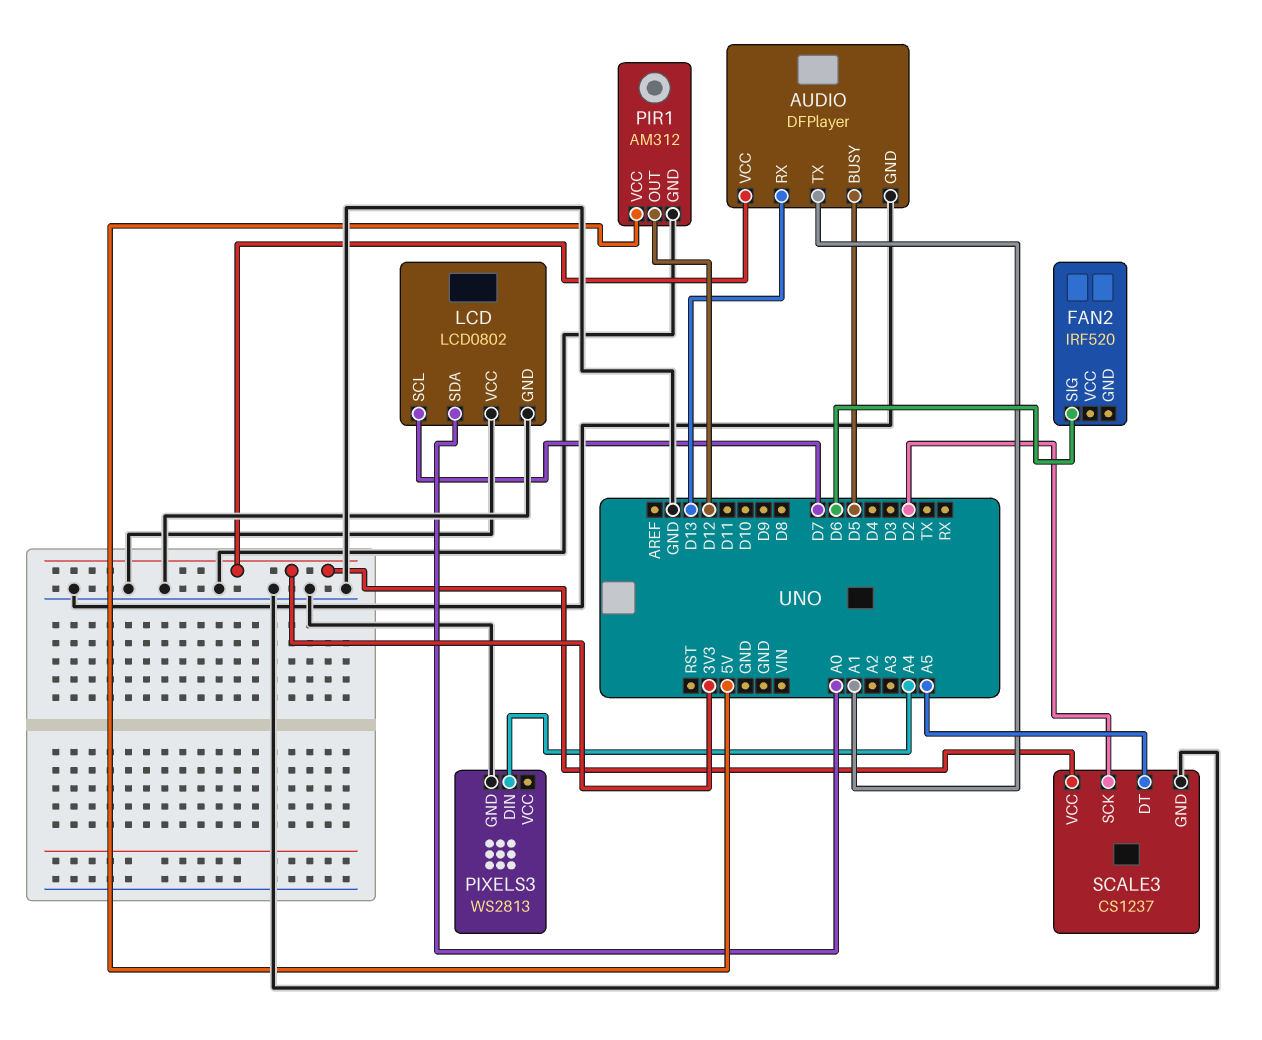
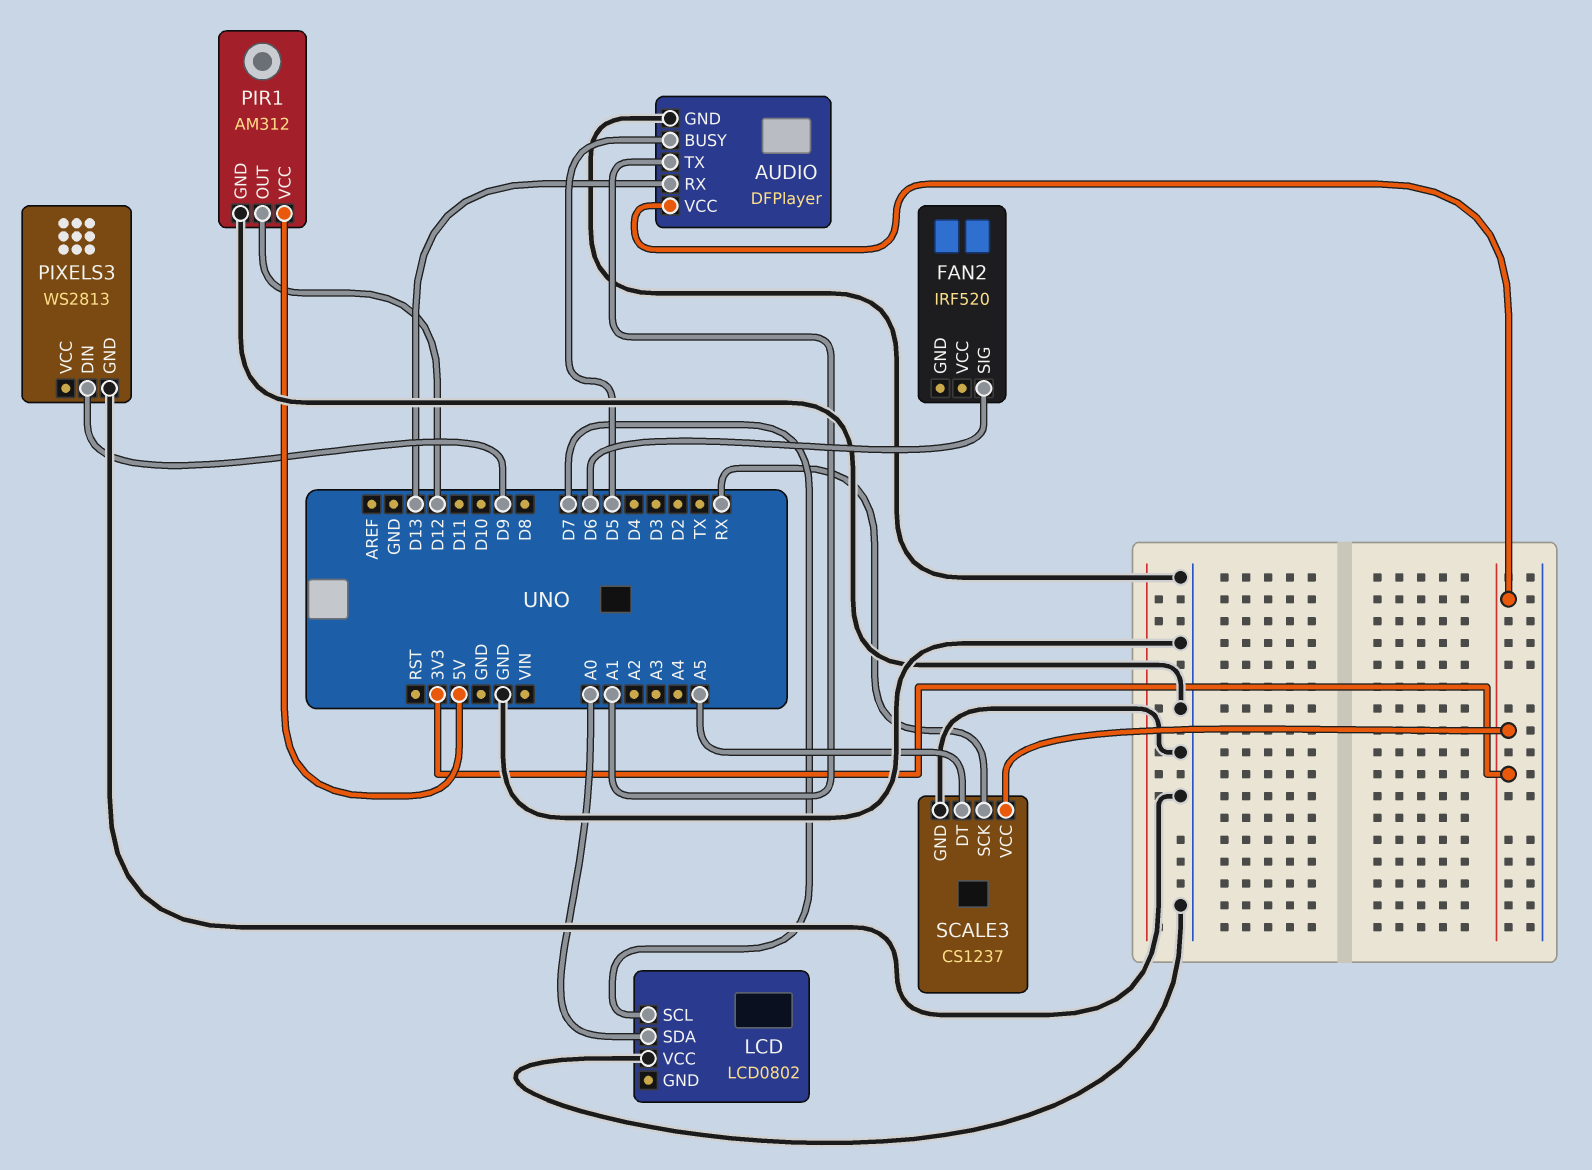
LCD pin GND: GND -> none
PIXELS3 pin DIN: A4 -> D9
SCALE3 pin SCK: D2 -> RX

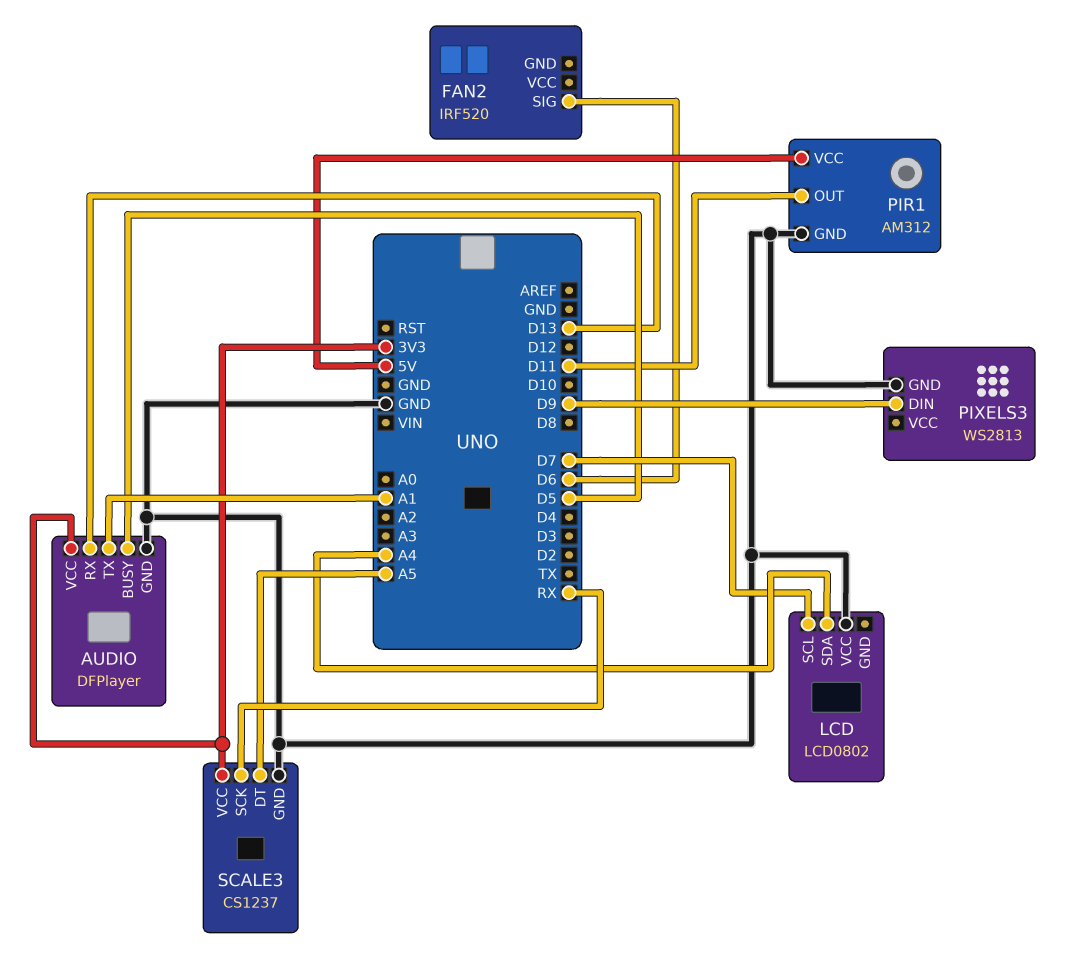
LCD pin SDA: A0 -> A4
PIR1 pin OUT: D12 -> D11

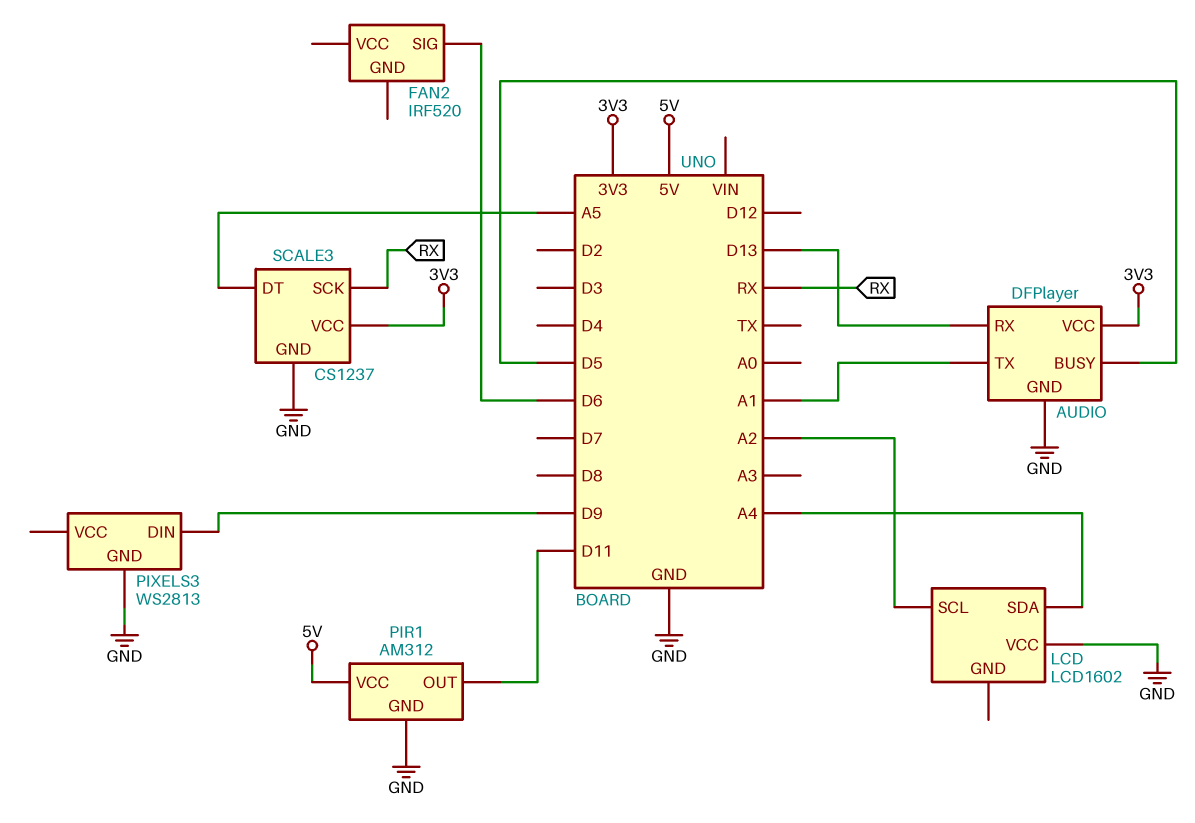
LCD: LCD0802 -> LCD1602
LCD pin SCL: D7 -> A2

